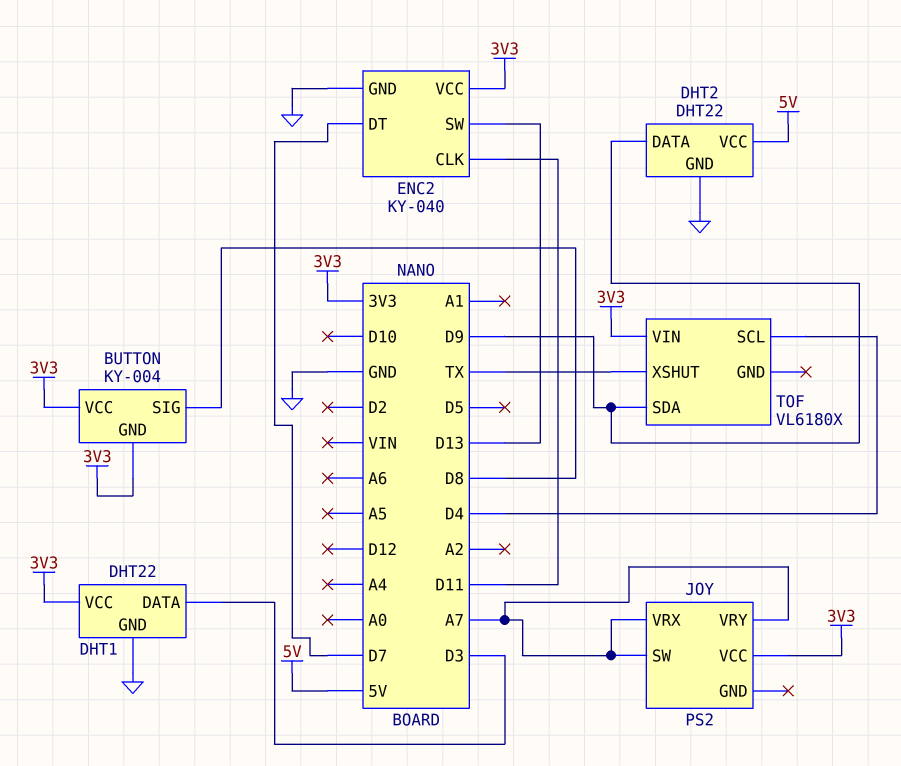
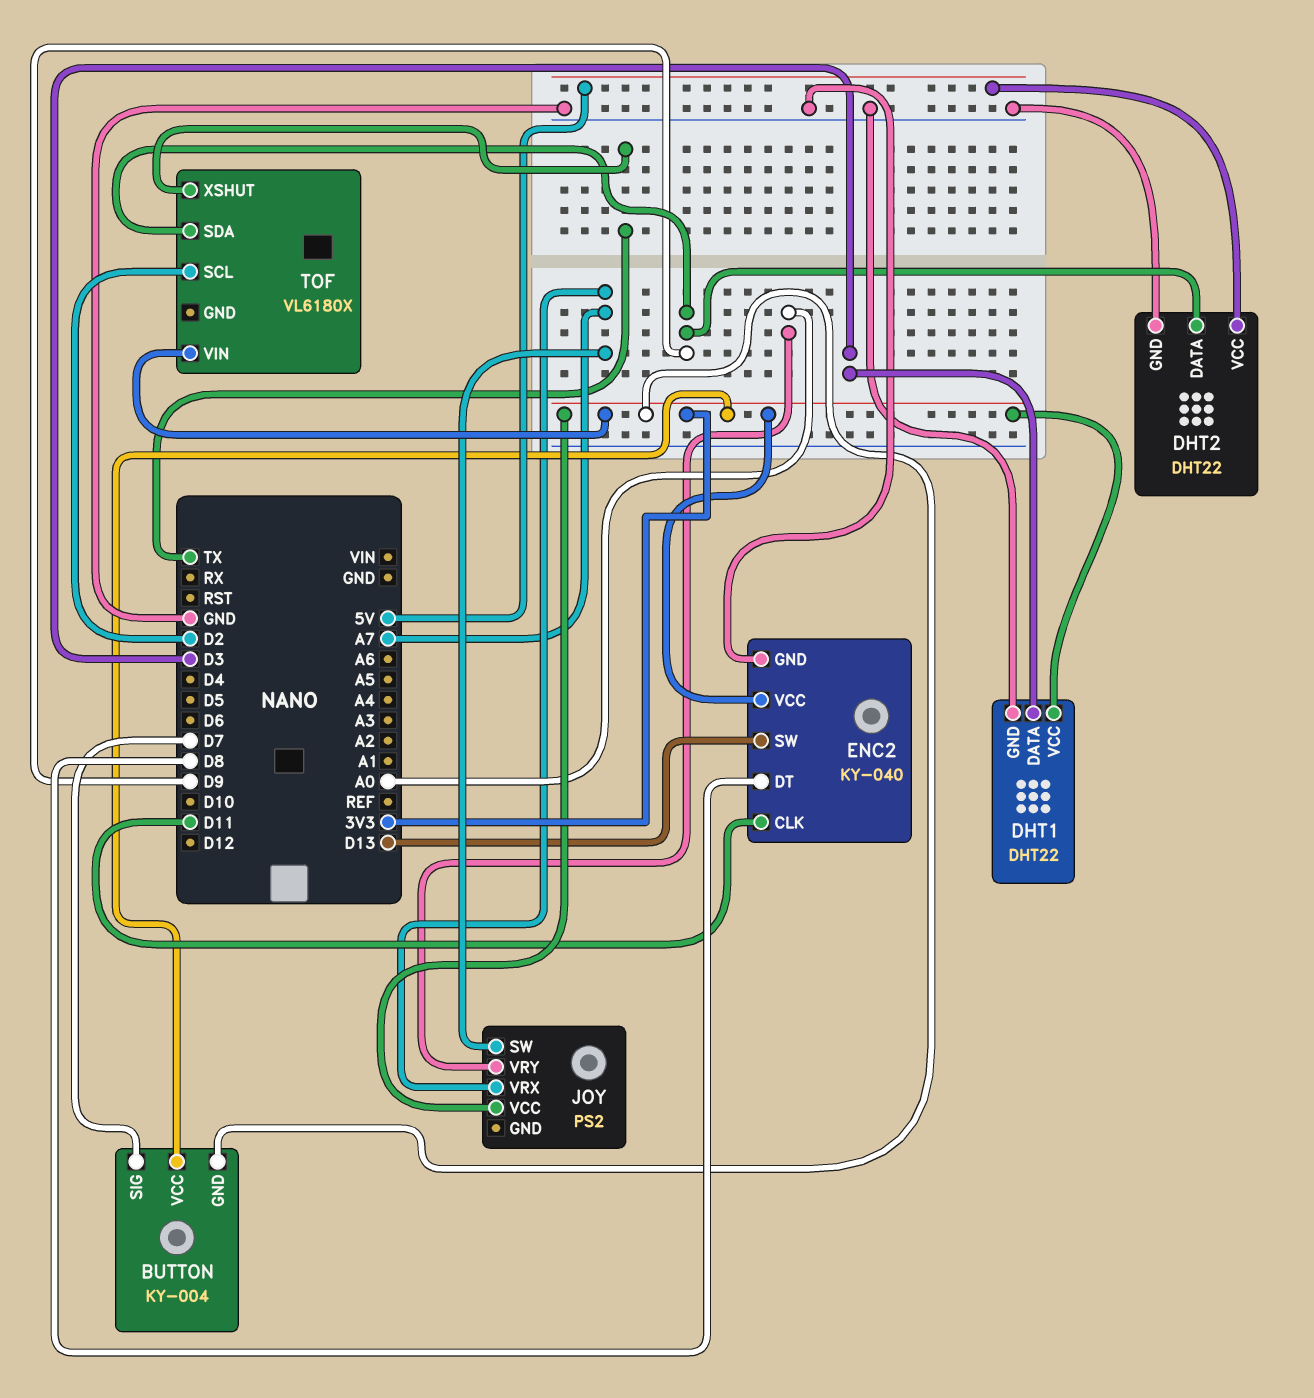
BUTTON pin SIG: D8 -> D7
ENC2 pin DT: D7 -> D8
JOY pin VRY: A7 -> A0
TOF pin SCL: D4 -> D2

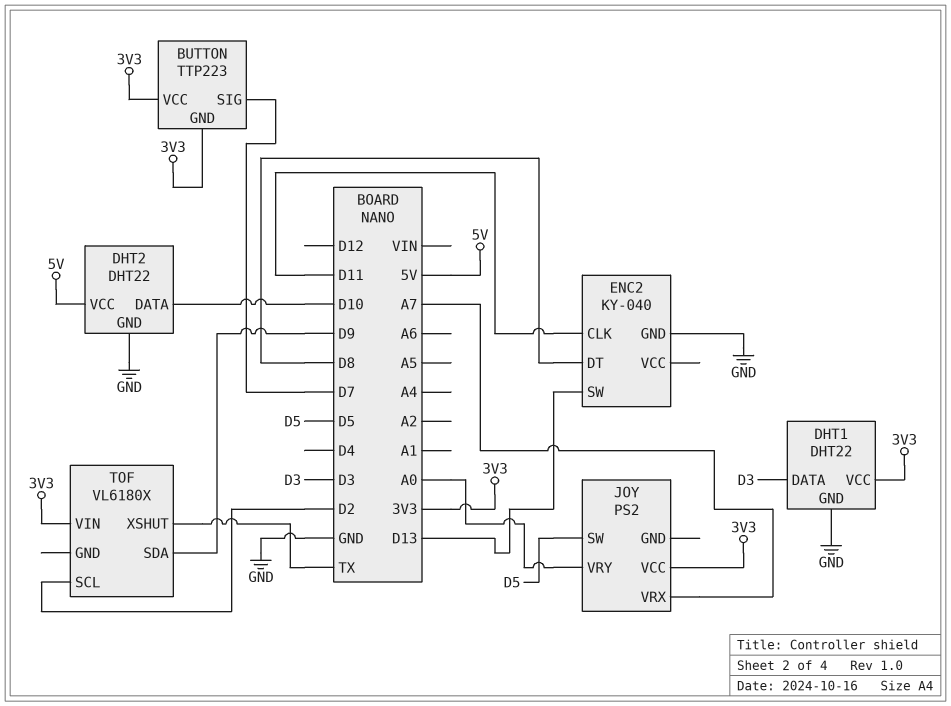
BUTTON: KY-004 -> TTP223
DHT2 pin DATA: D9 -> D10
ENC2 pin VCC: 3V3 -> none
JOY pin SW: A7 -> D5

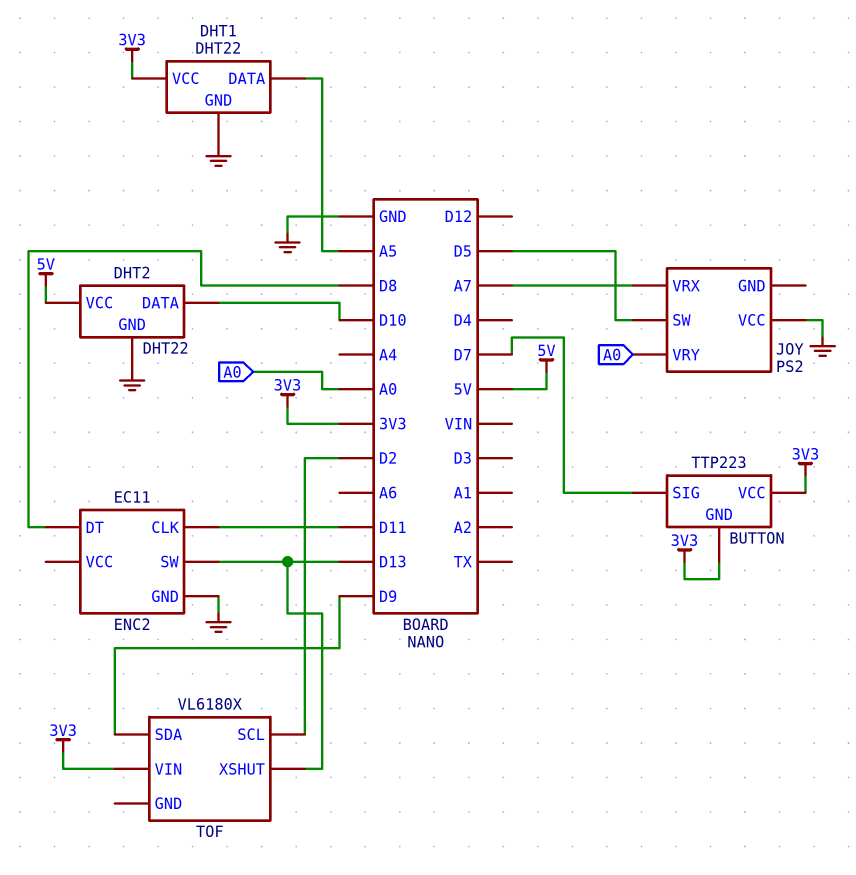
DHT1 pin DATA: D3 -> A5
ENC2: KY-040 -> EC11
JOY pin VCC: 3V3 -> GND
TOF pin XSHUT: TX -> D13

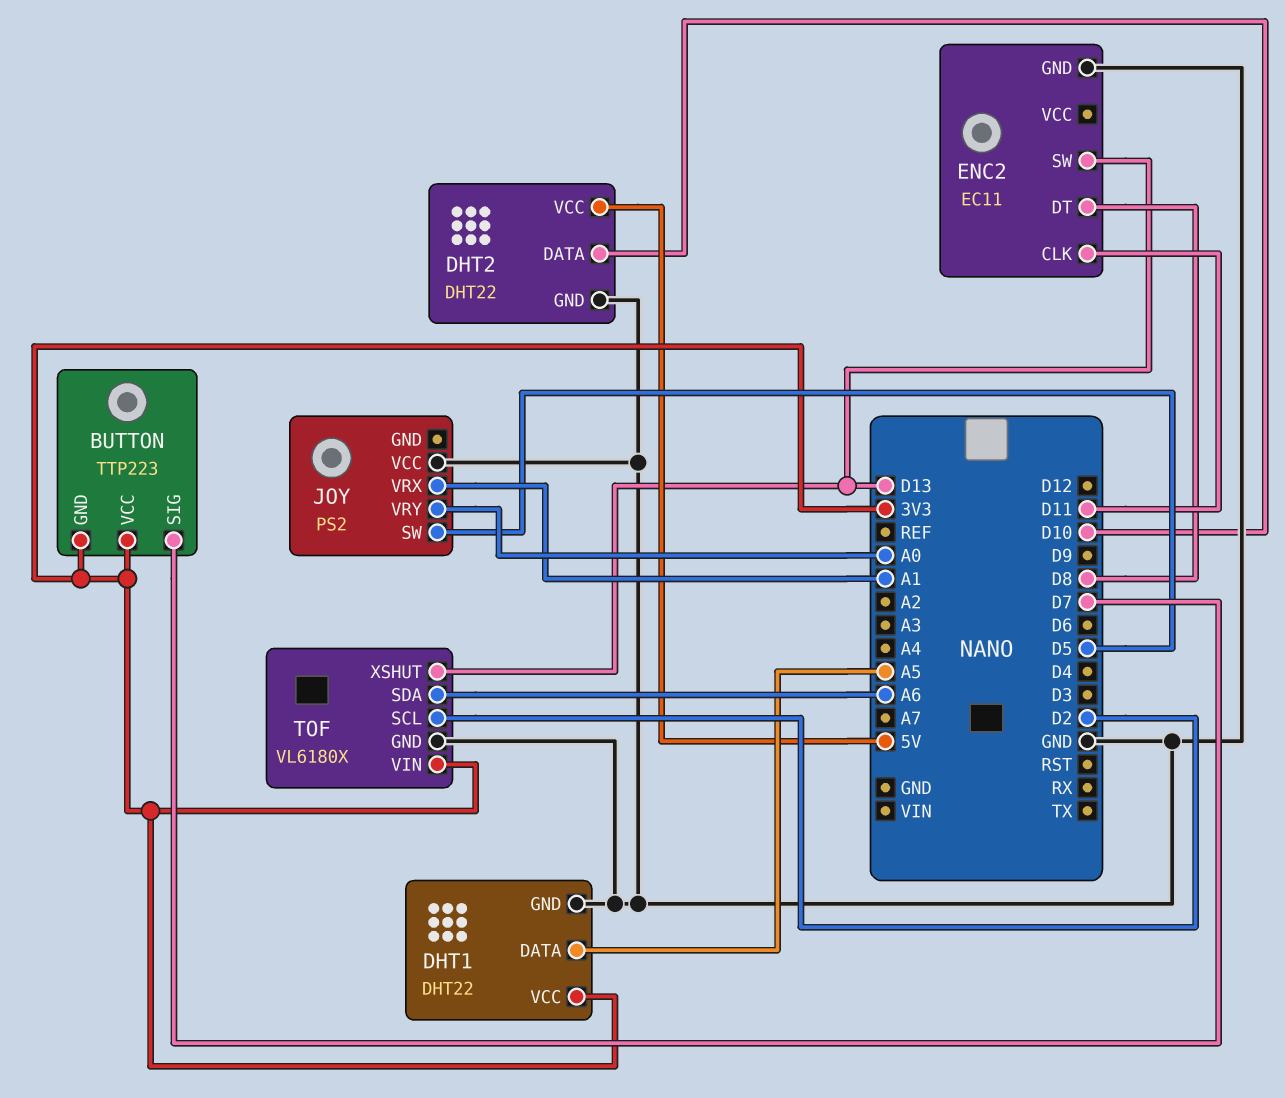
JOY pin VRX: A7 -> A1
TOF pin GND: none -> GND
TOF pin SDA: D9 -> A6

